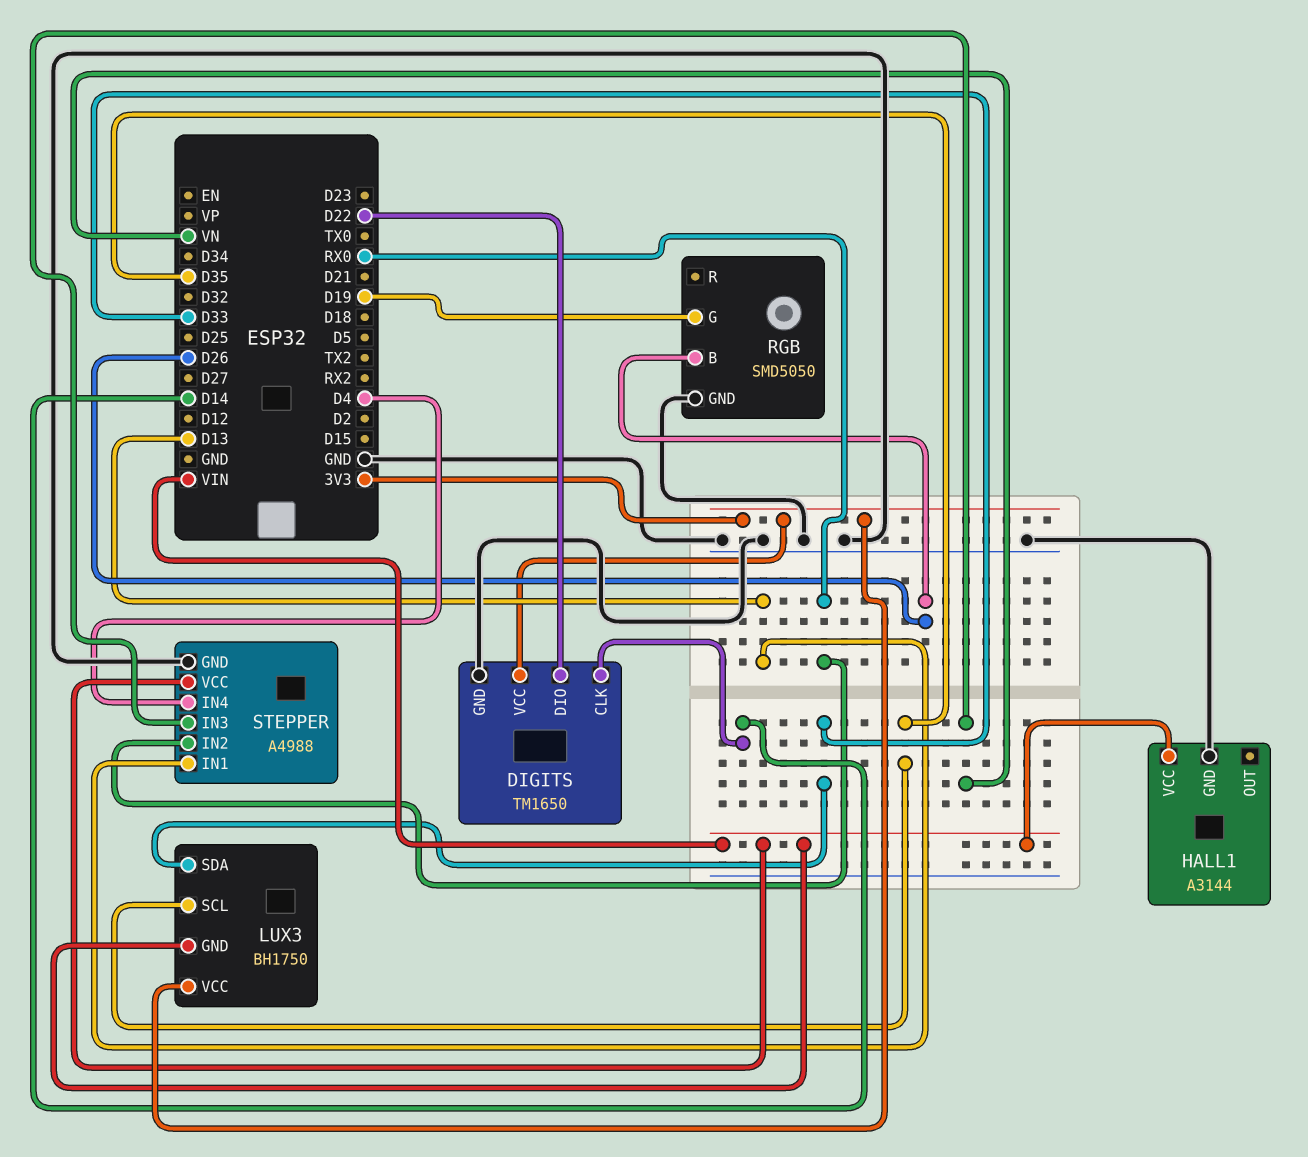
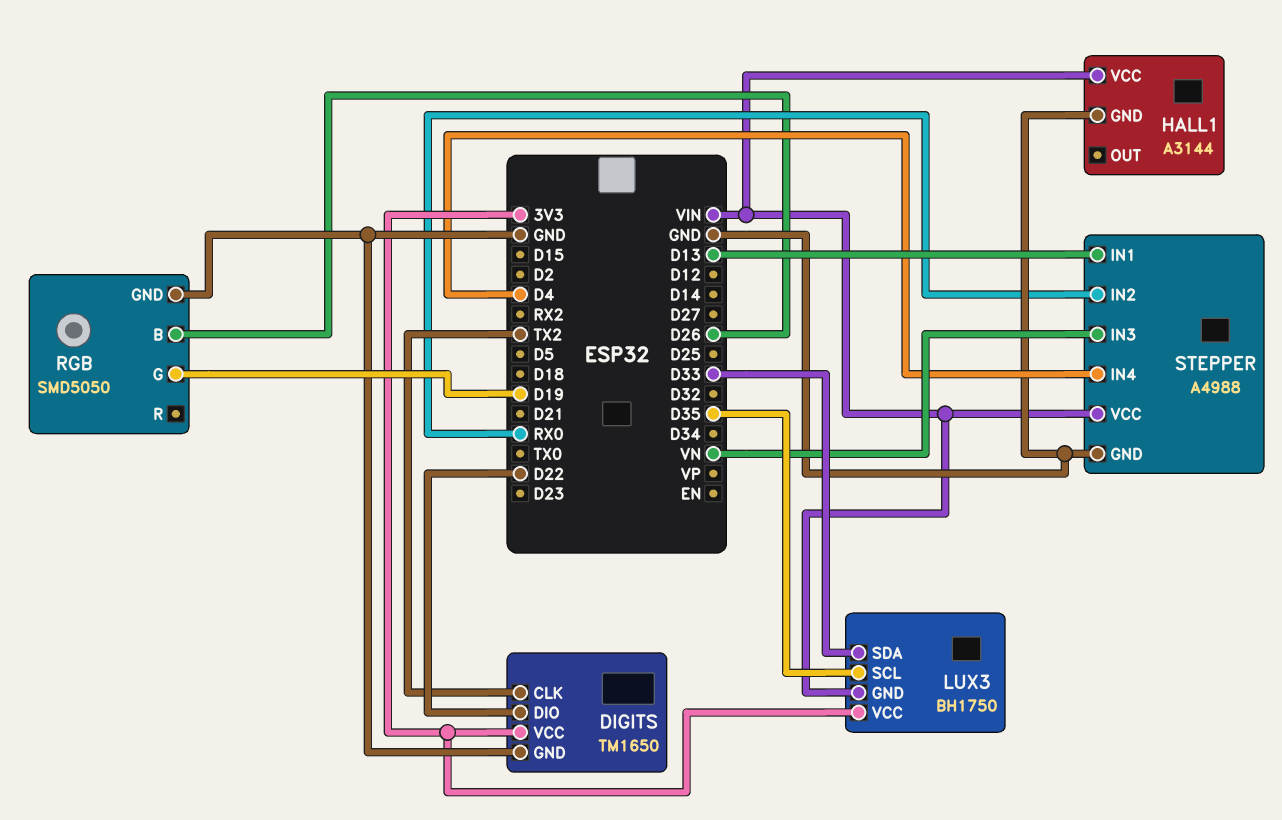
DIGITS pin CLK: D14 -> TX2

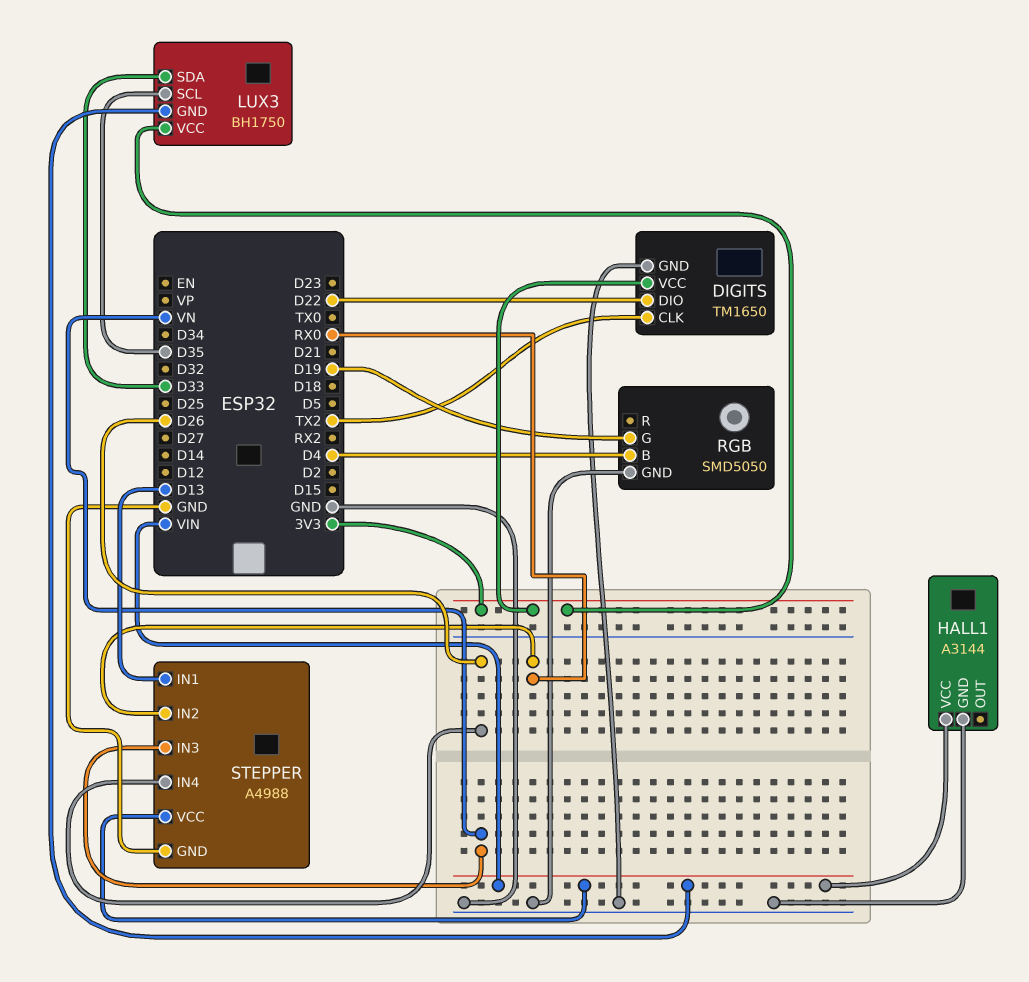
RGB pin B: D26 -> D4
STEPPER pin IN4: D4 -> D26

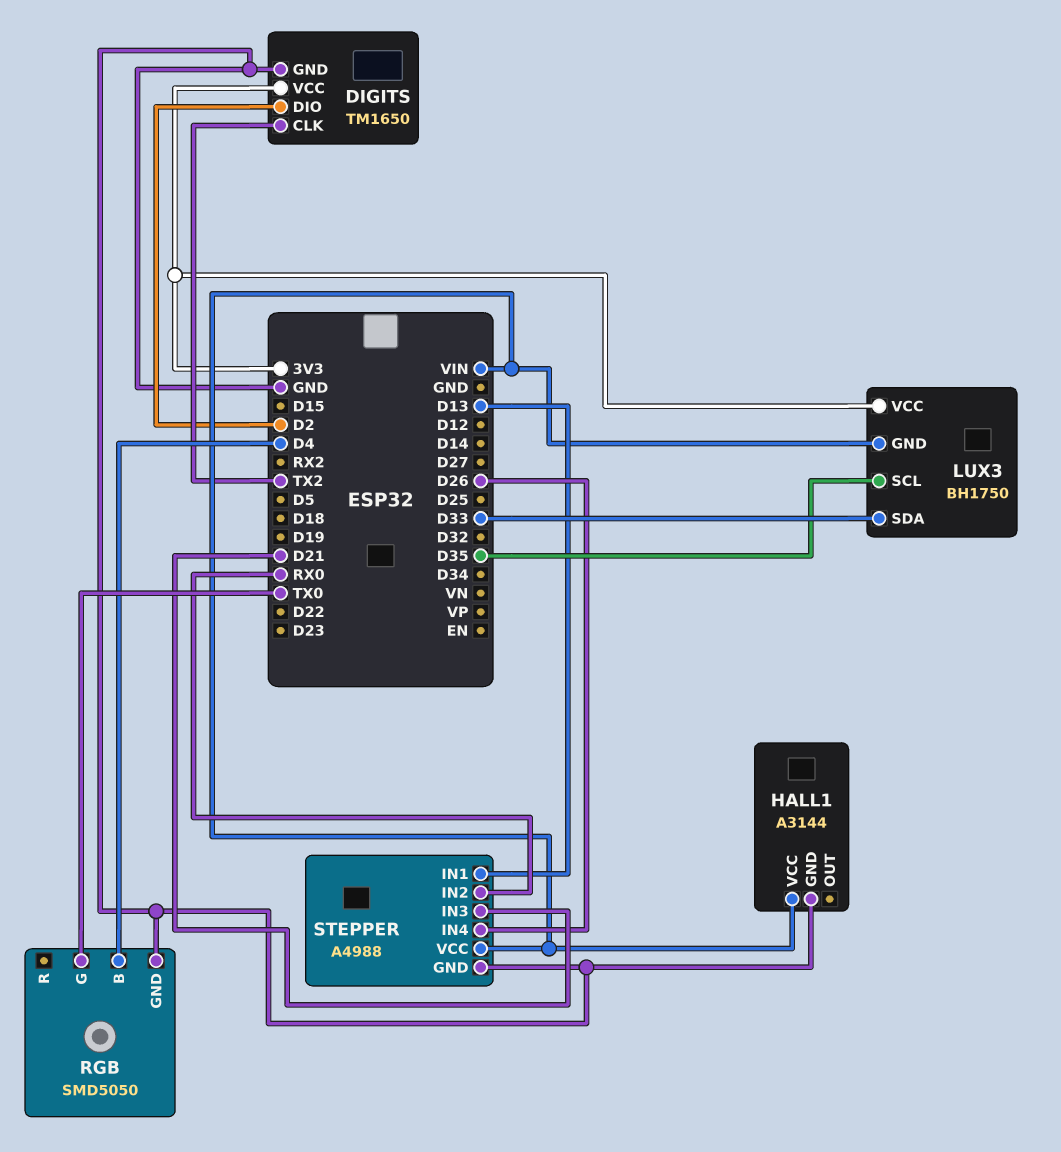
DIGITS pin DIO: D22 -> D2
RGB pin G: D19 -> TX0
STEPPER pin IN3: VN -> D21

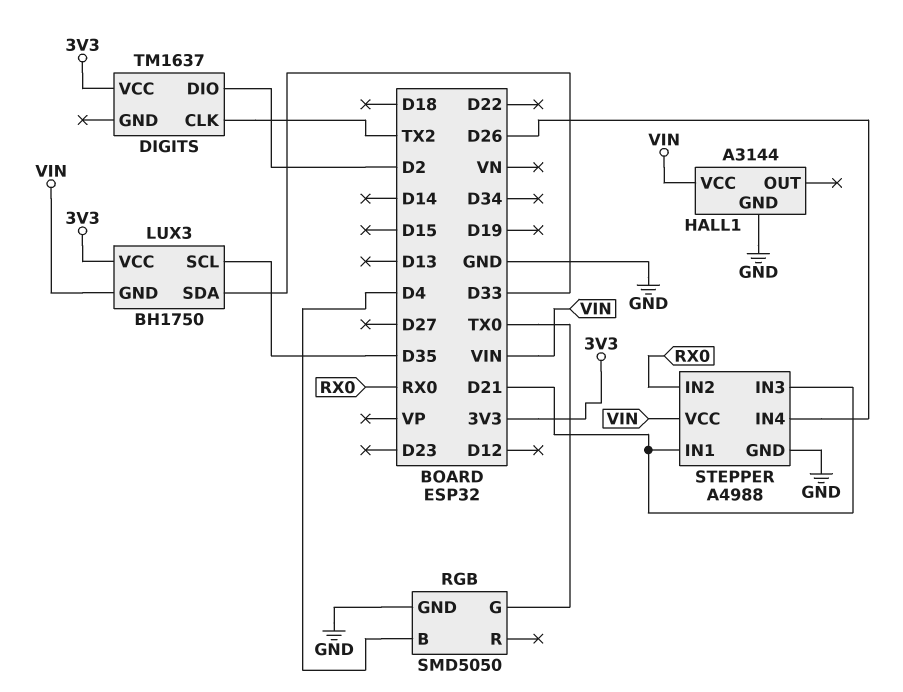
DIGITS: TM1650 -> TM1637
DIGITS pin GND: GND -> none
STEPPER pin IN1: D13 -> D21

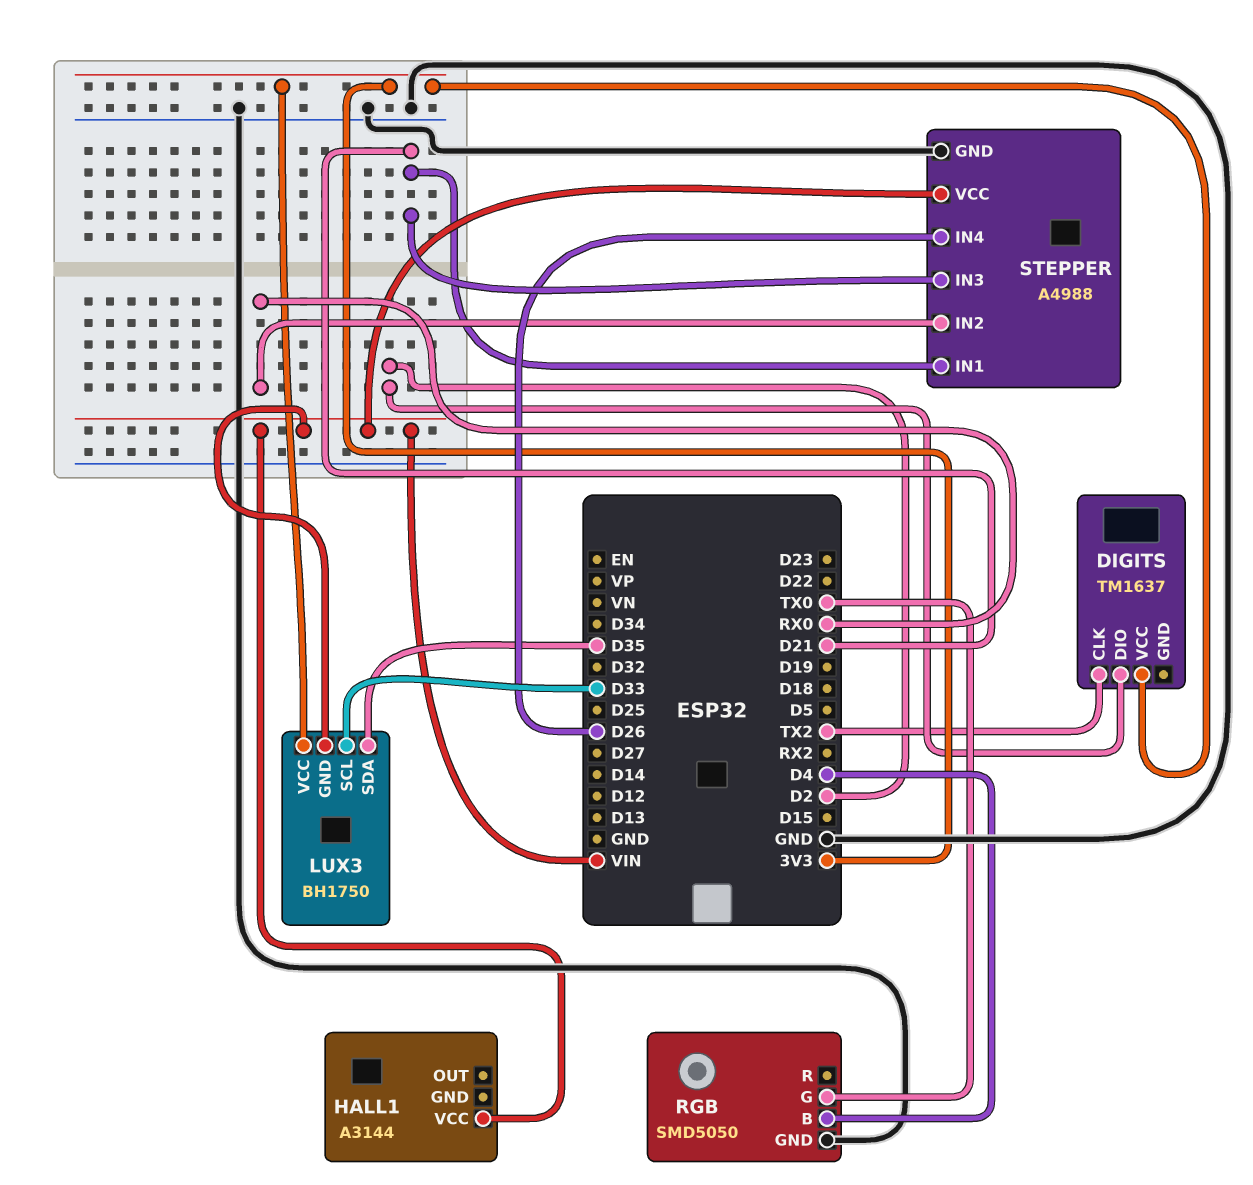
HALL1 pin GND: GND -> none
LUX3 pin SCL: D35 -> D33
LUX3 pin SDA: D33 -> D35

